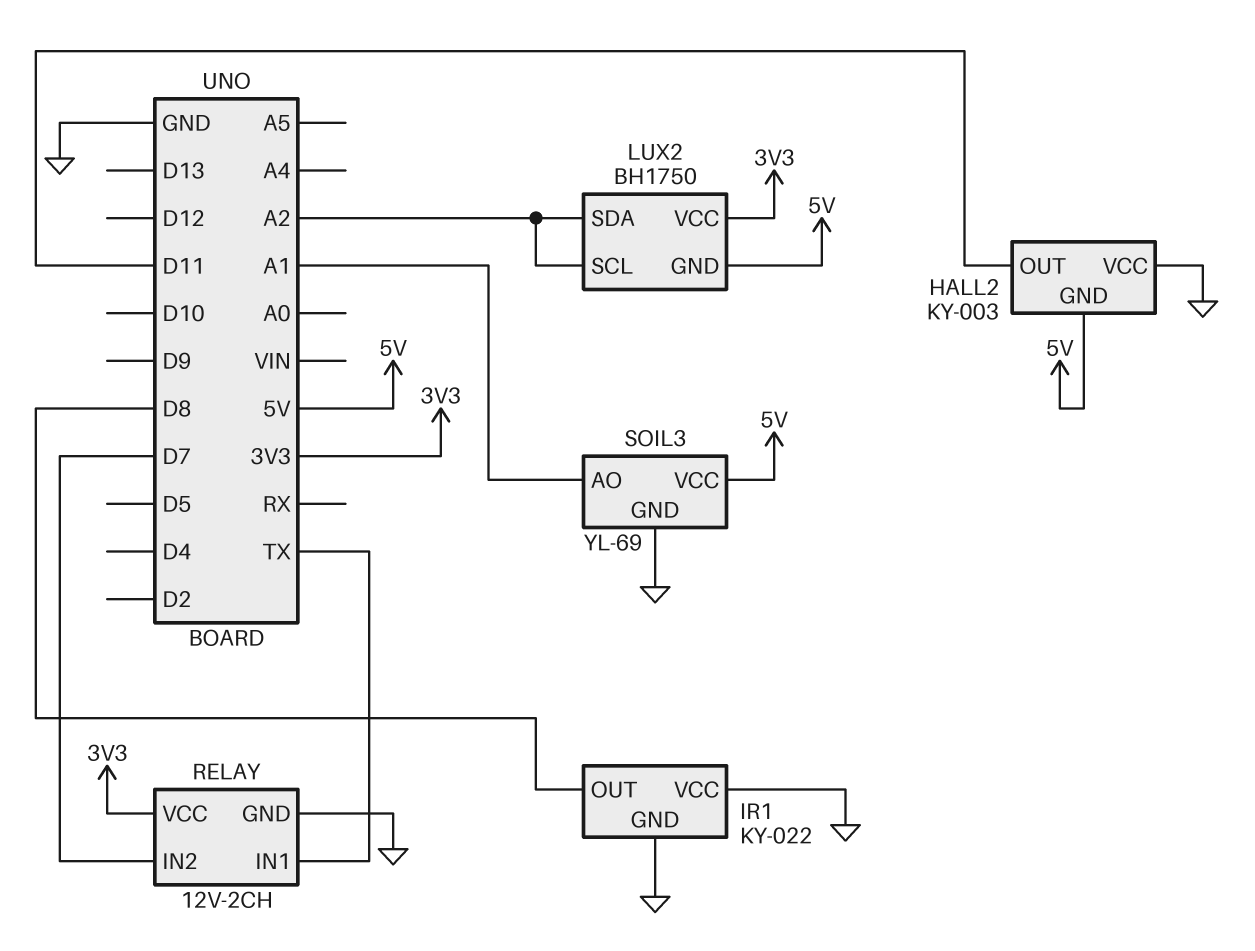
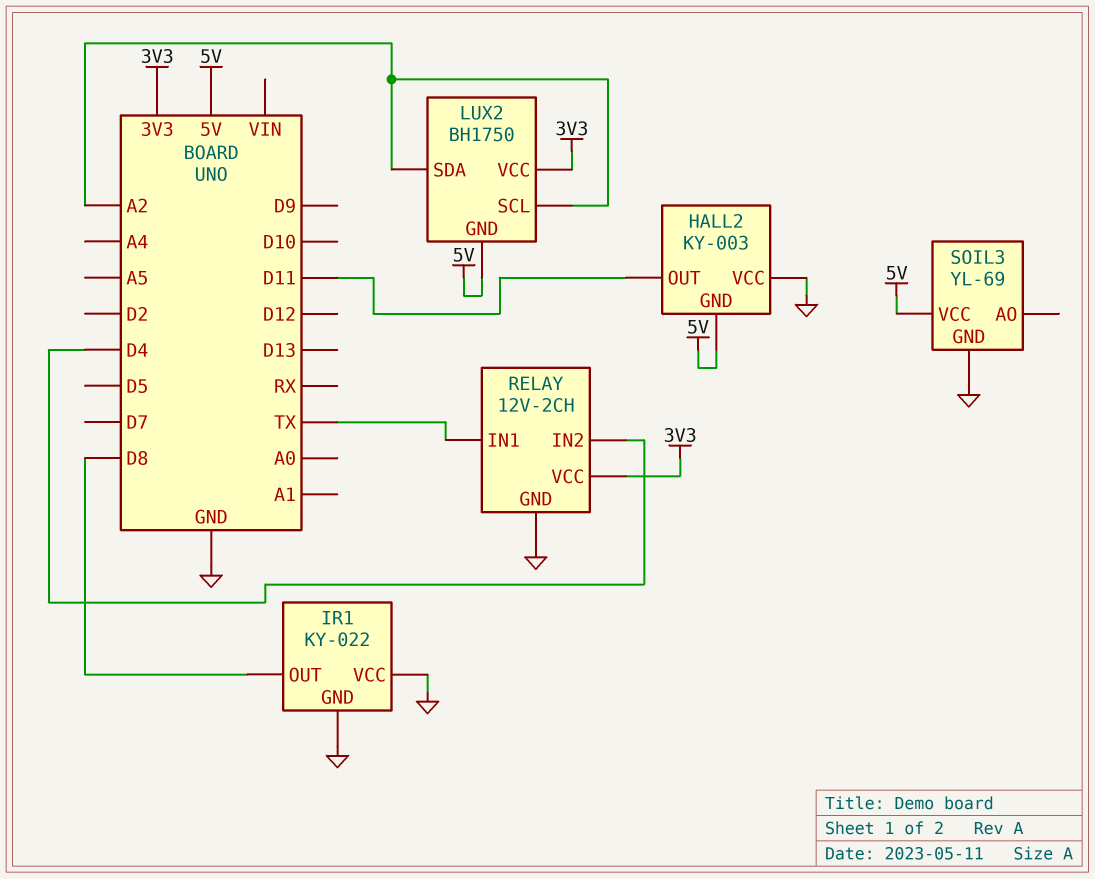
RELAY pin IN2: D7 -> D4
SOIL3 pin AO: A1 -> none

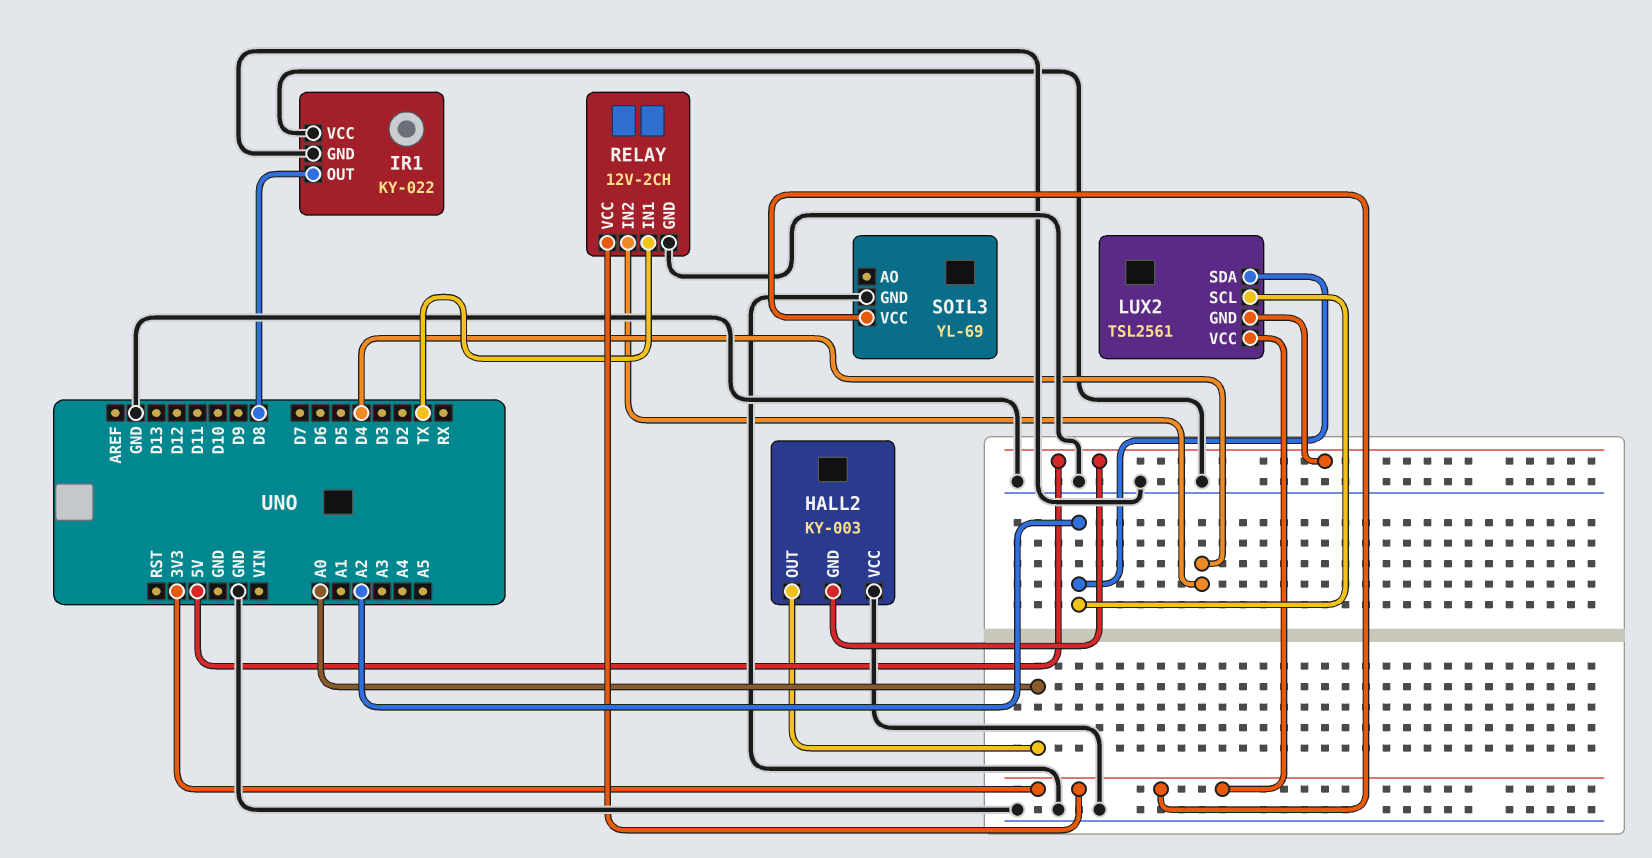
HALL2 pin OUT: D11 -> A0
LUX2: BH1750 -> TSL2561
SOIL3 pin VCC: 5V -> 3V3

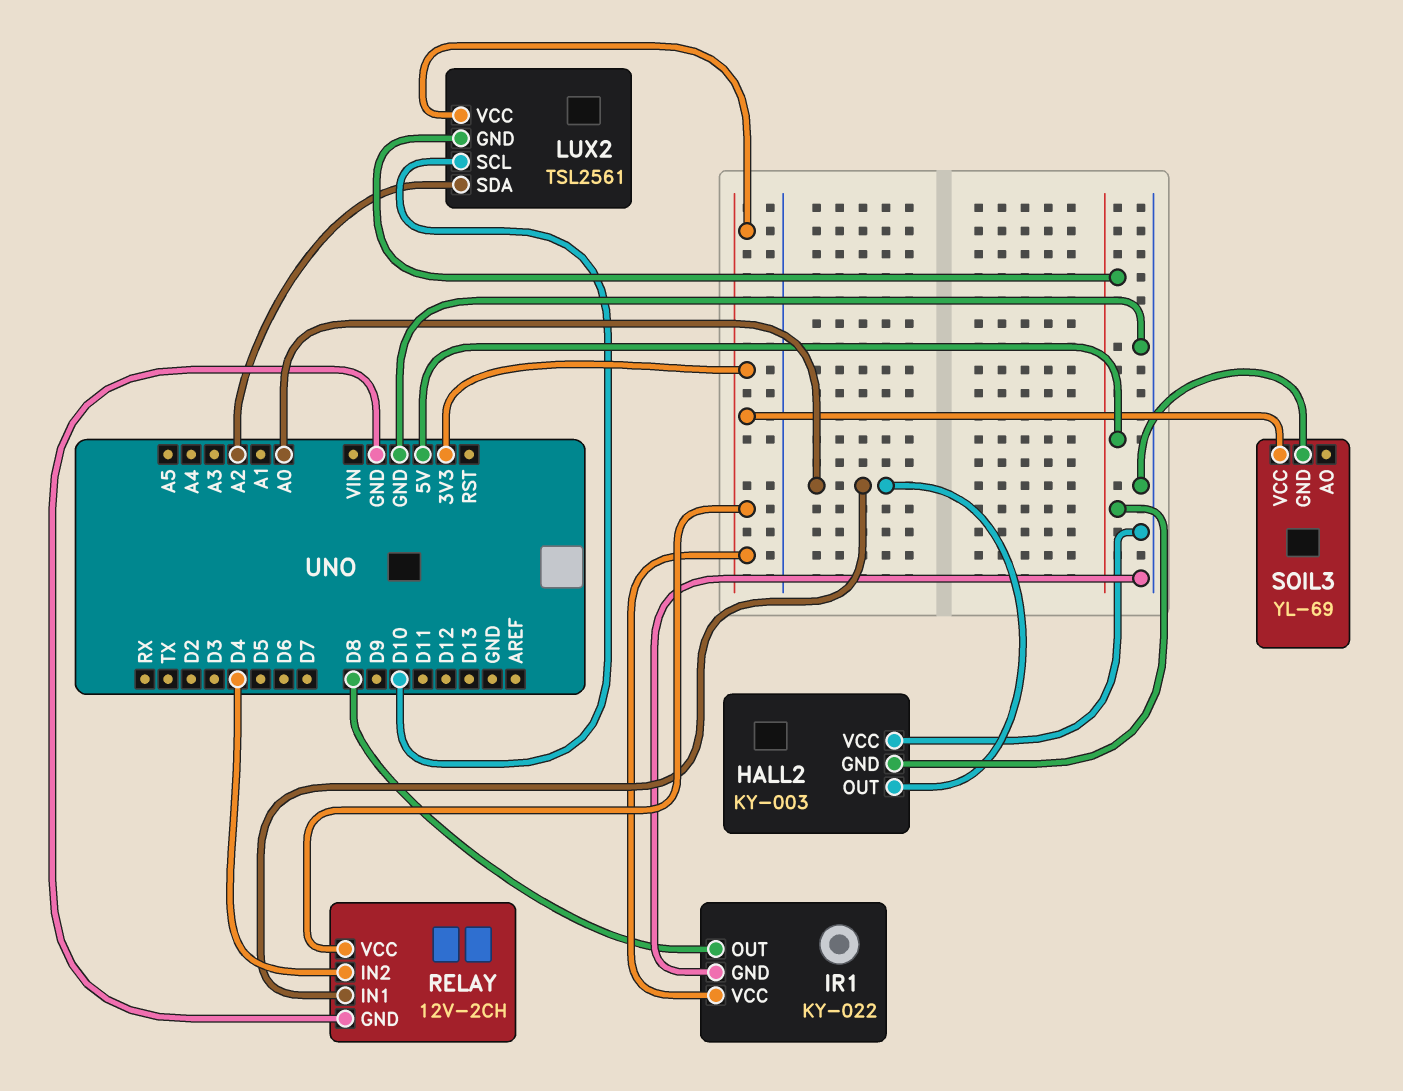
IR1 pin VCC: GND -> 3V3
LUX2 pin SCL: A2 -> D10
RELAY pin IN1: TX -> A0

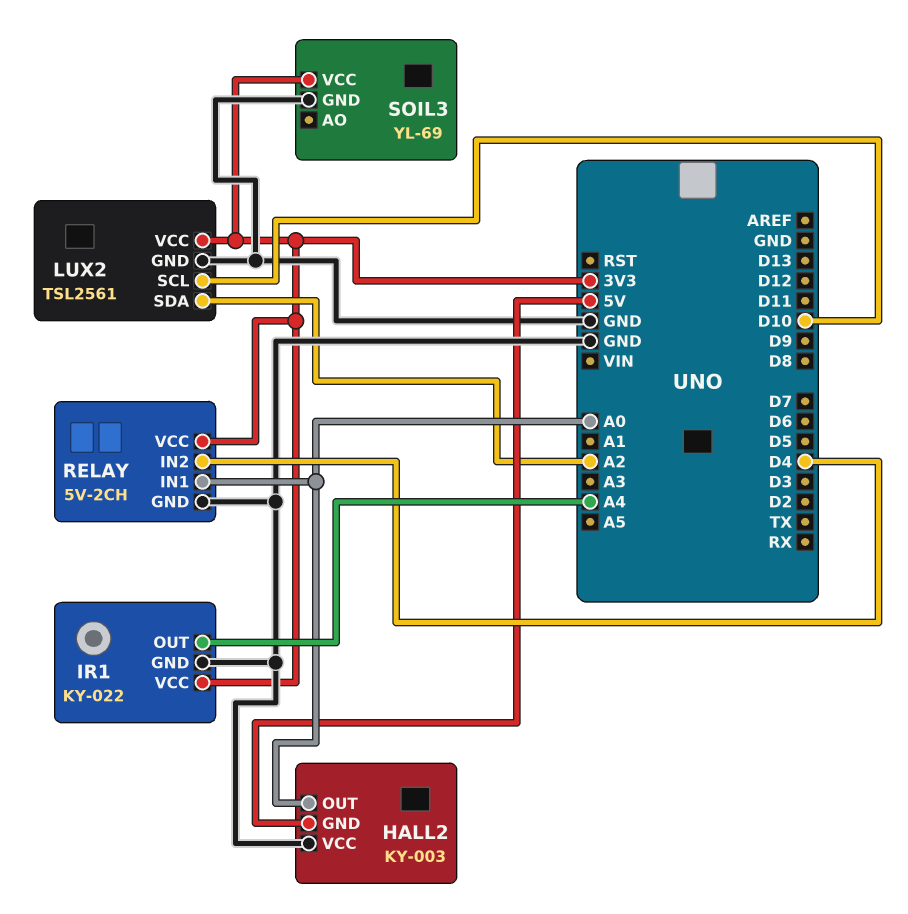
IR1 pin OUT: D8 -> A4
LUX2 pin GND: 5V -> GND
RELAY: 12V-2CH -> 5V-2CH

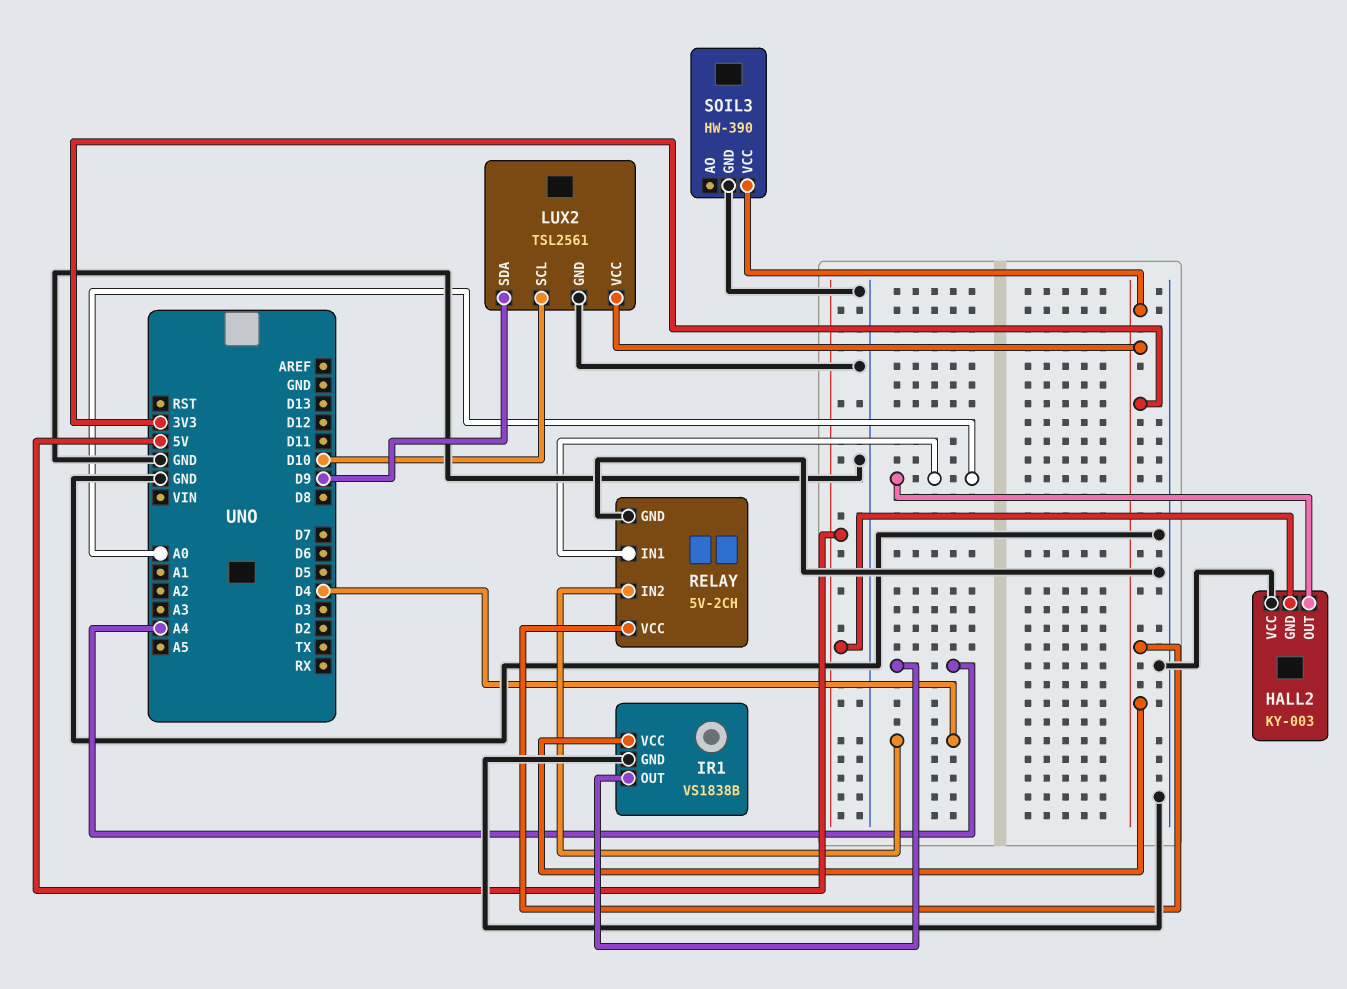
IR1: KY-022 -> VS1838B
LUX2 pin SDA: A2 -> D9
SOIL3: YL-69 -> HW-390

